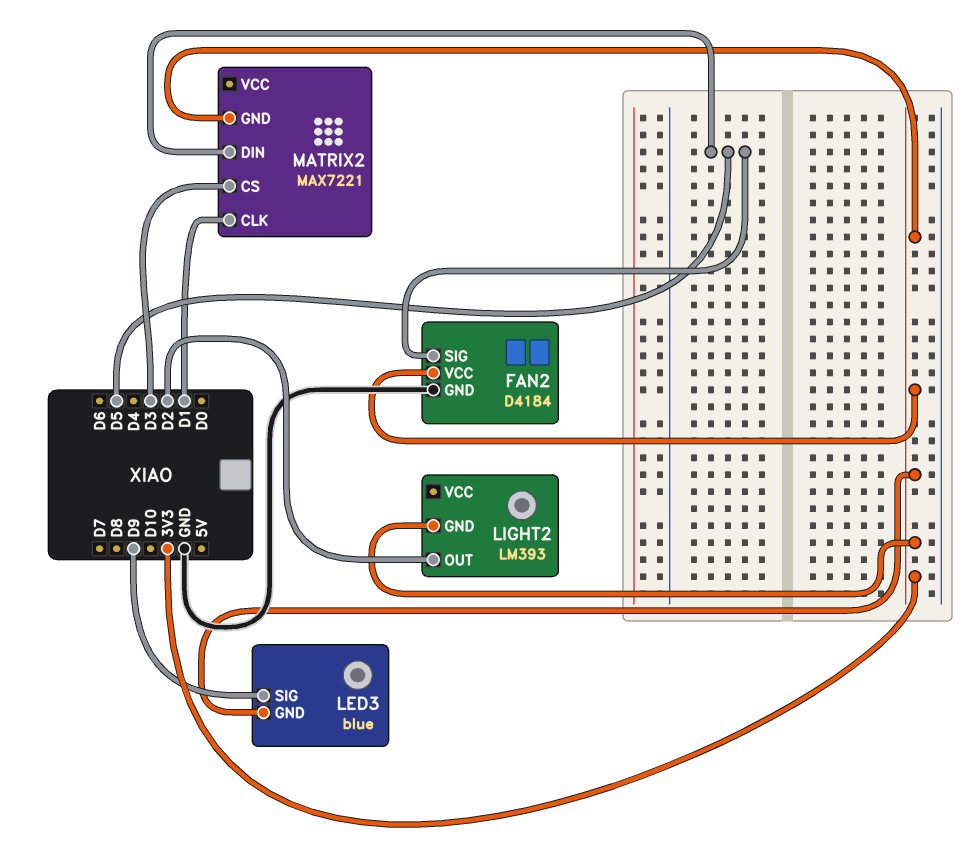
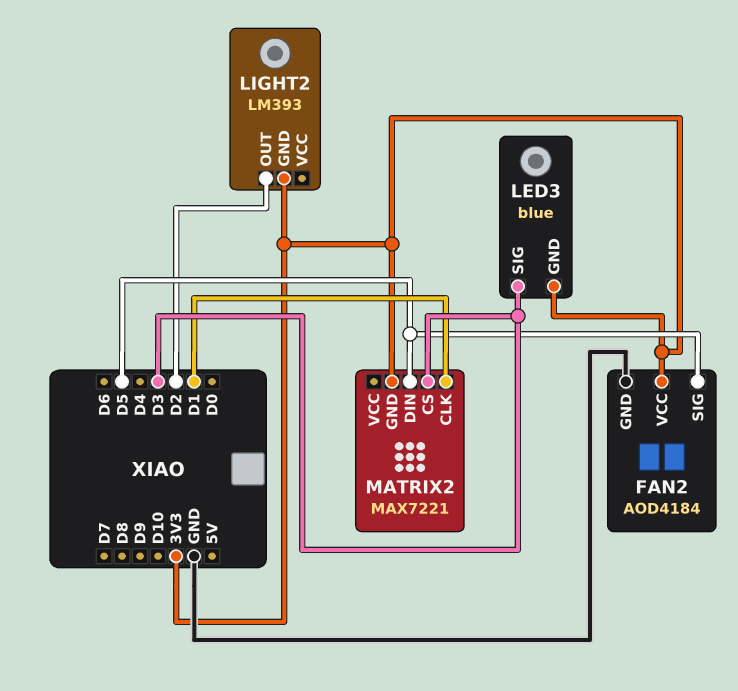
FAN2: D4184 -> AOD4184
LED3 pin SIG: D9 -> D3

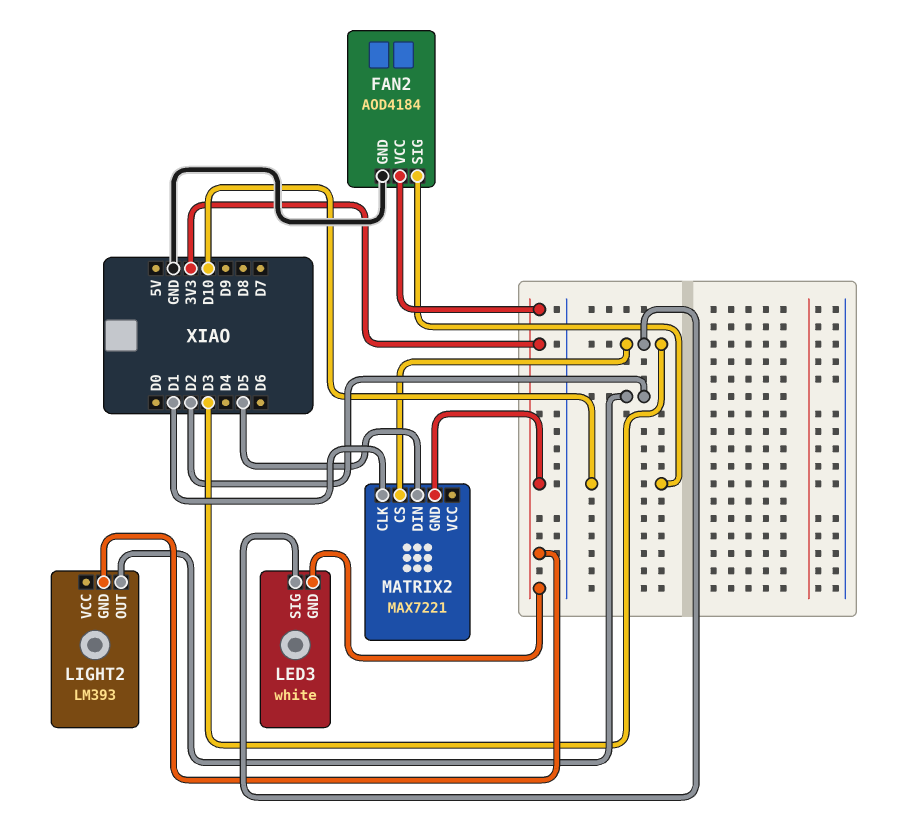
FAN2 pin SIG: D5 -> D10
LED3: blue -> white

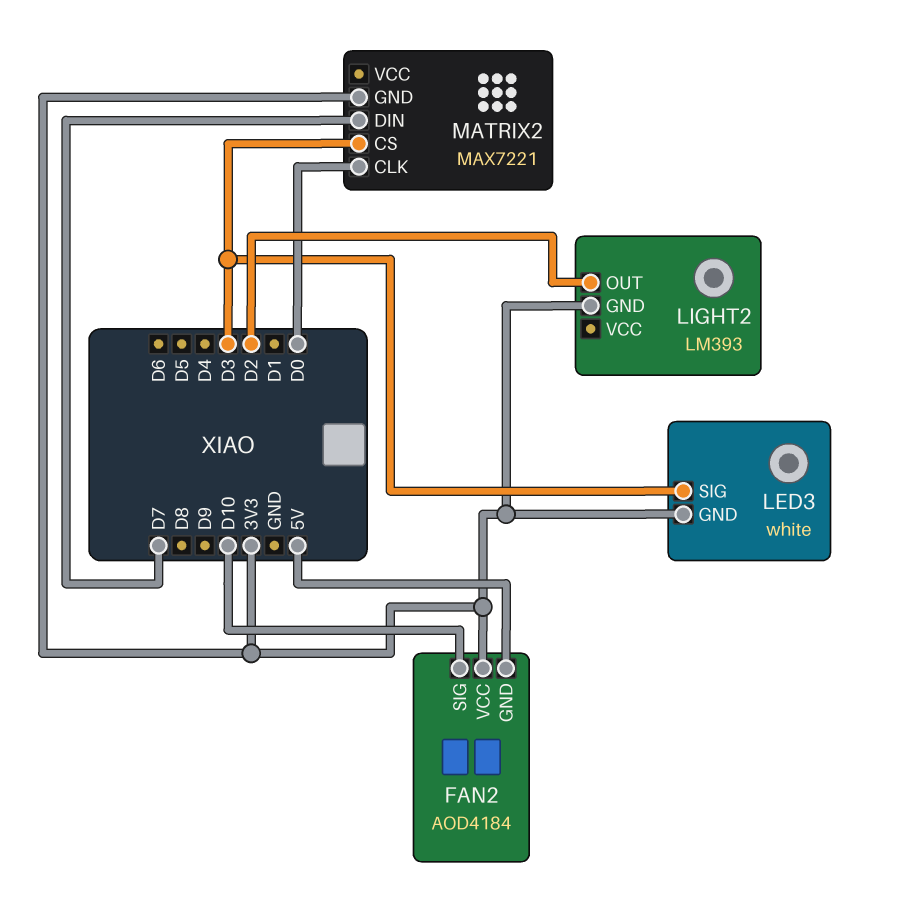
FAN2 pin GND: GND -> 5V
MATRIX2 pin CLK: D1 -> D0
MATRIX2 pin DIN: D5 -> D7

